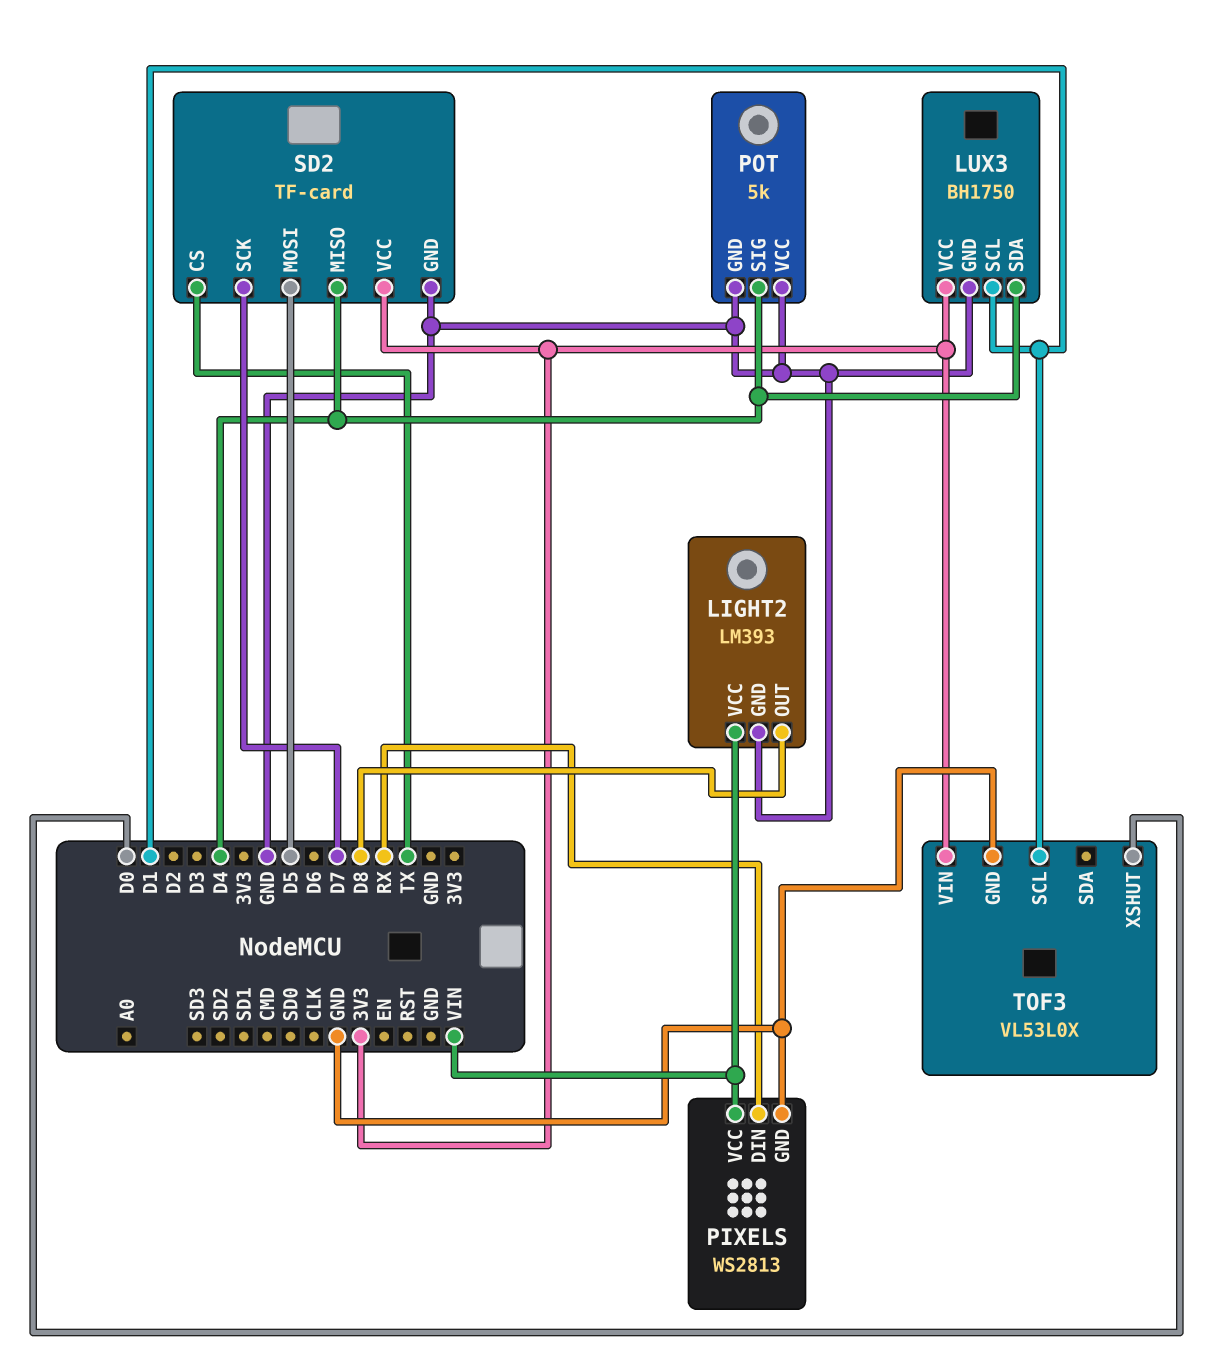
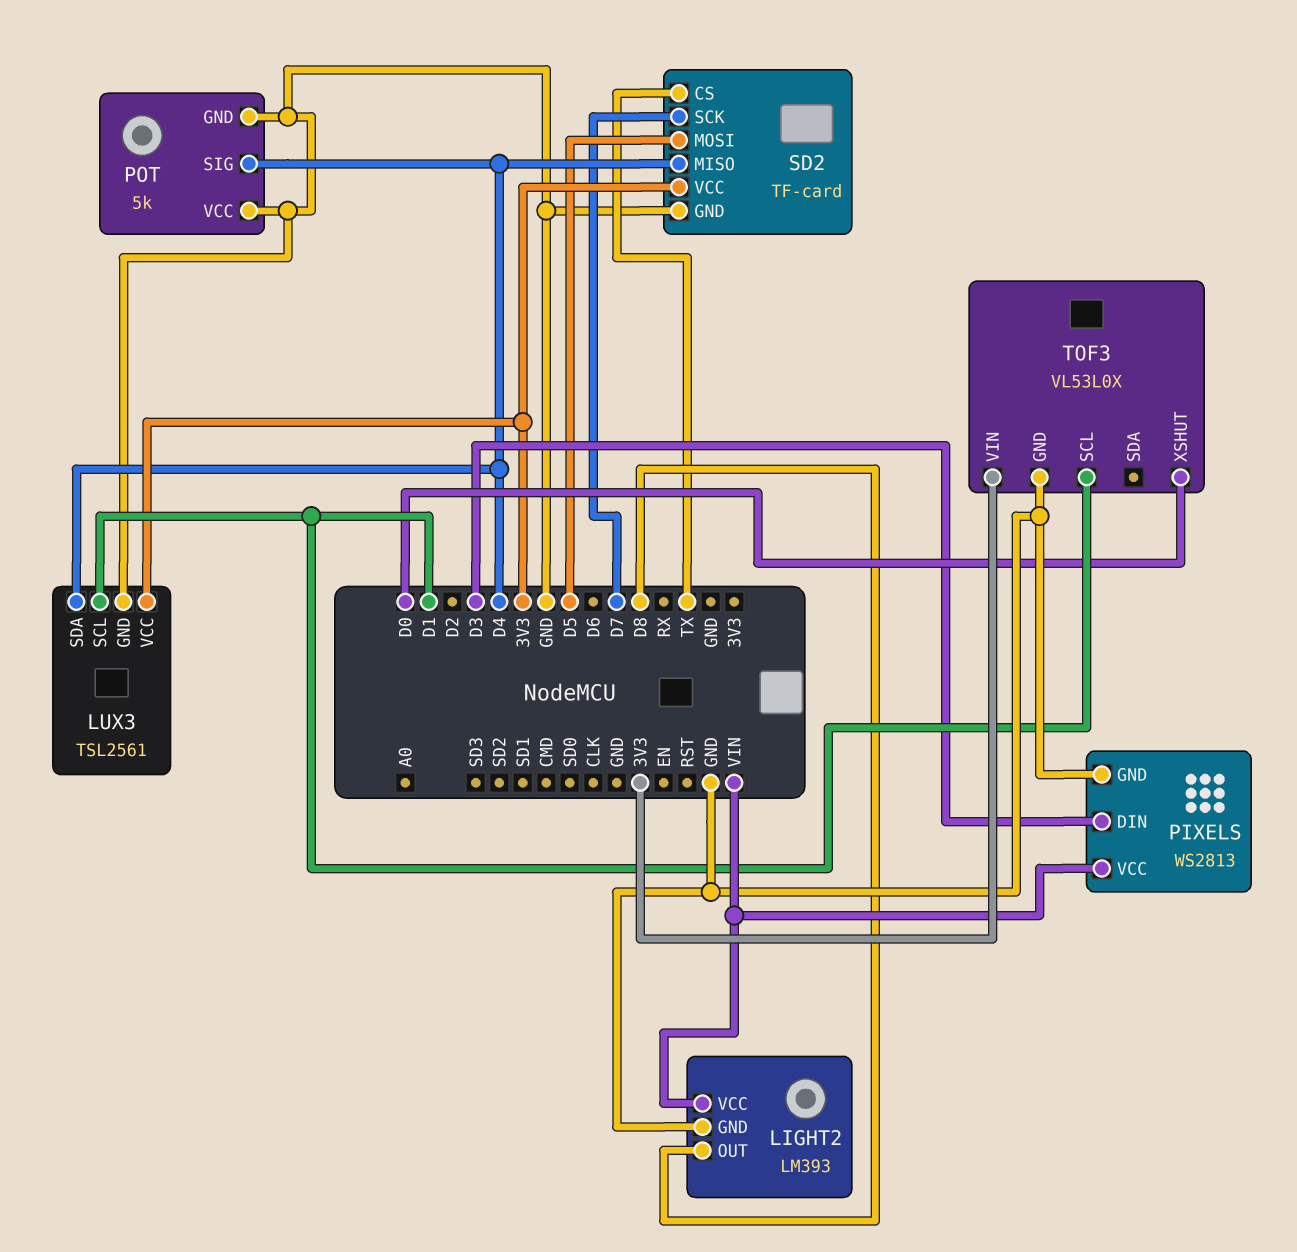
LUX3: BH1750 -> TSL2561
PIXELS pin DIN: RX -> D3

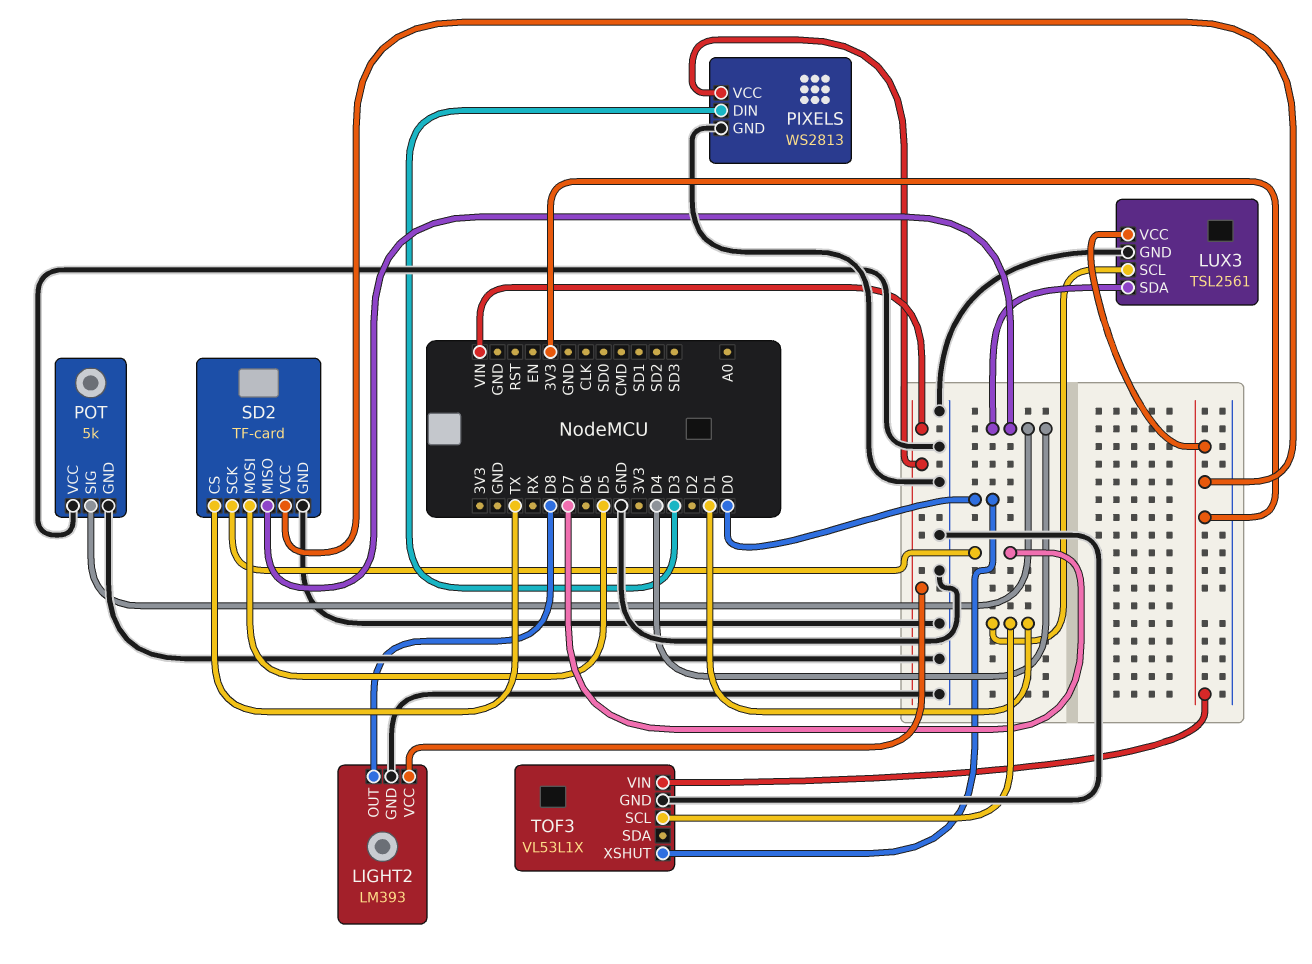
TOF3: VL53L0X -> VL53L1X

